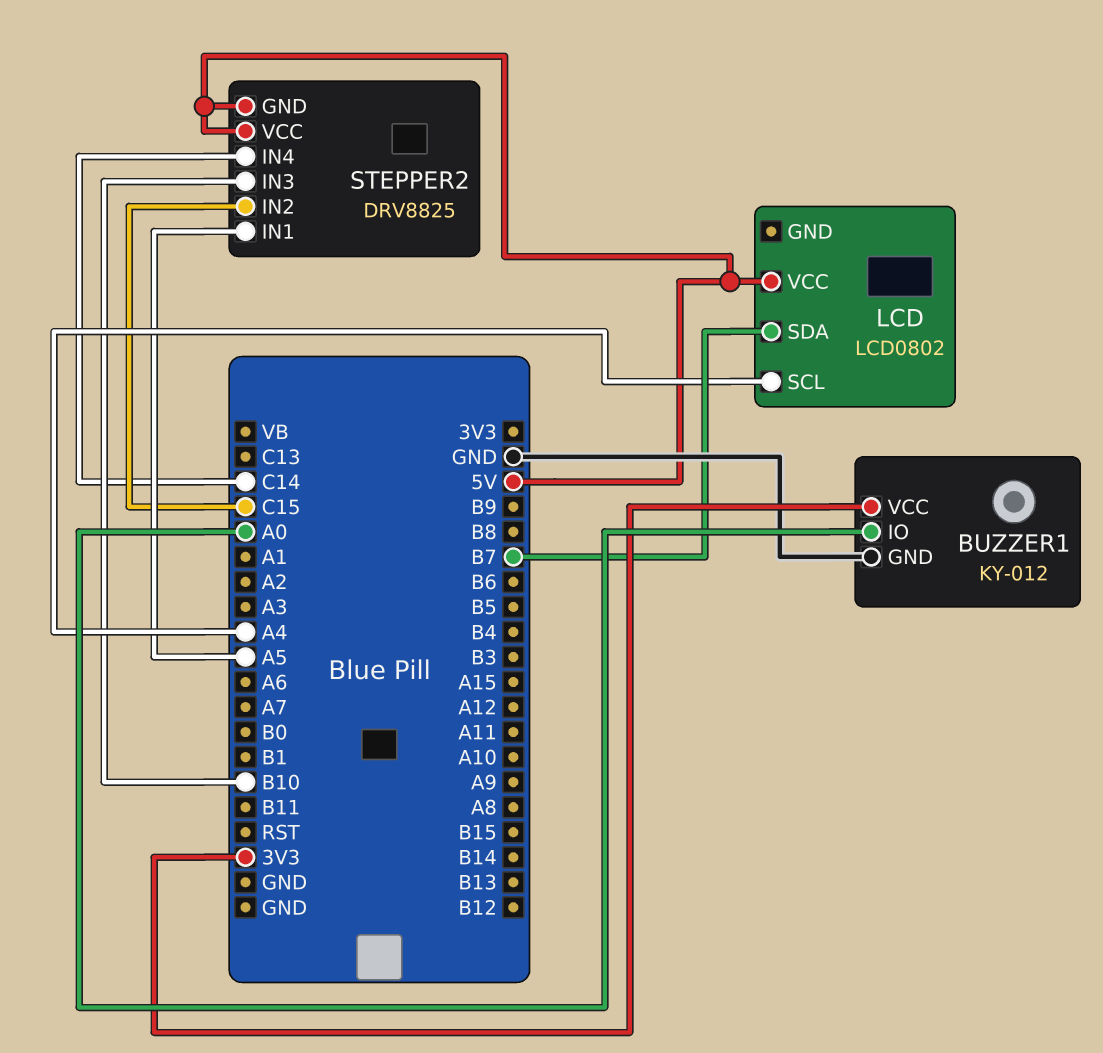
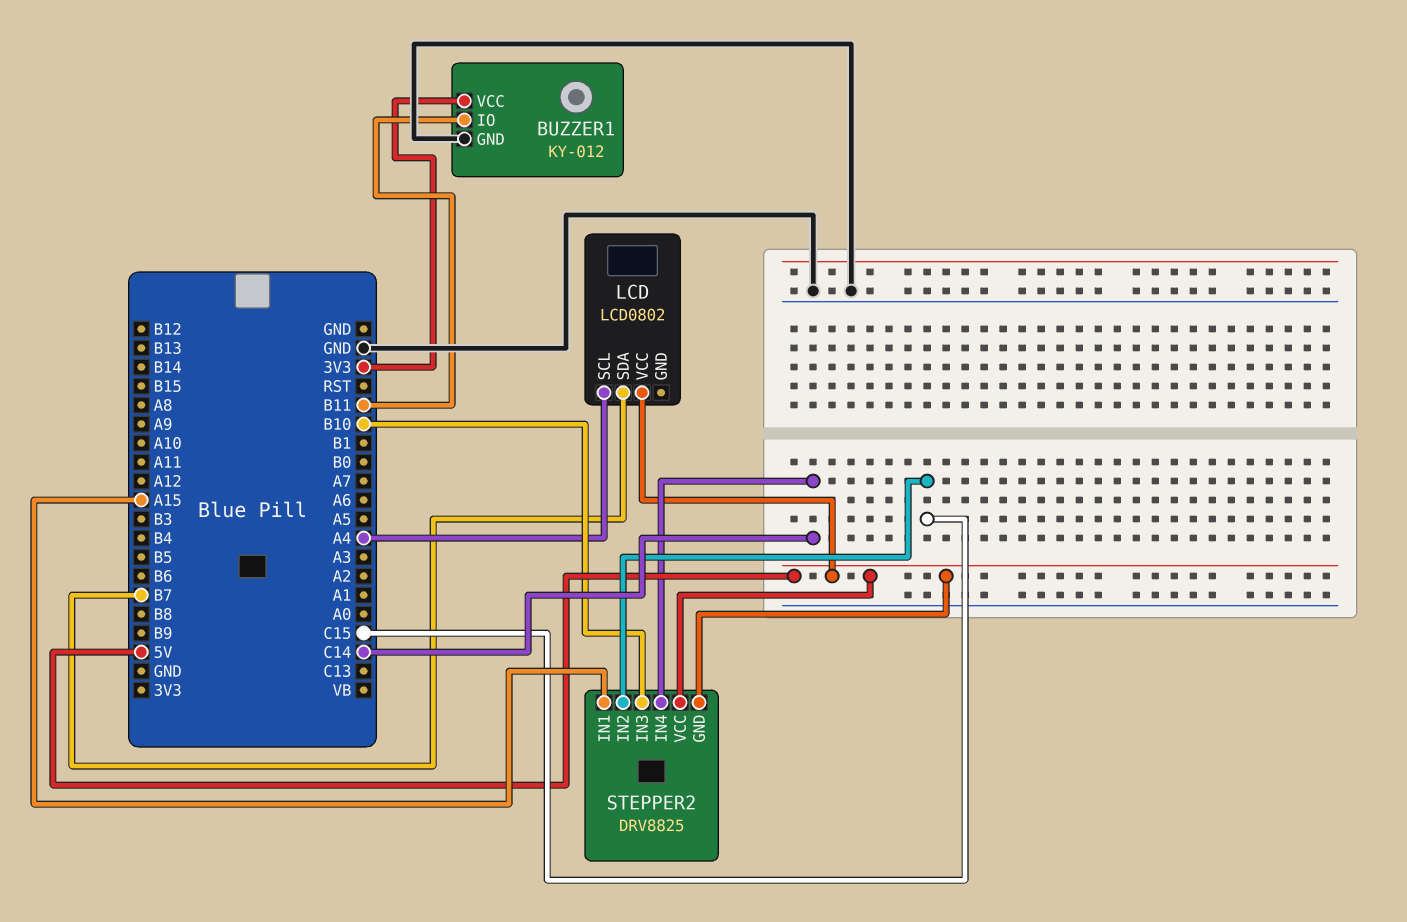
BUZZER1 pin IO: A0 -> B11
STEPPER2 pin IN1: A5 -> A15

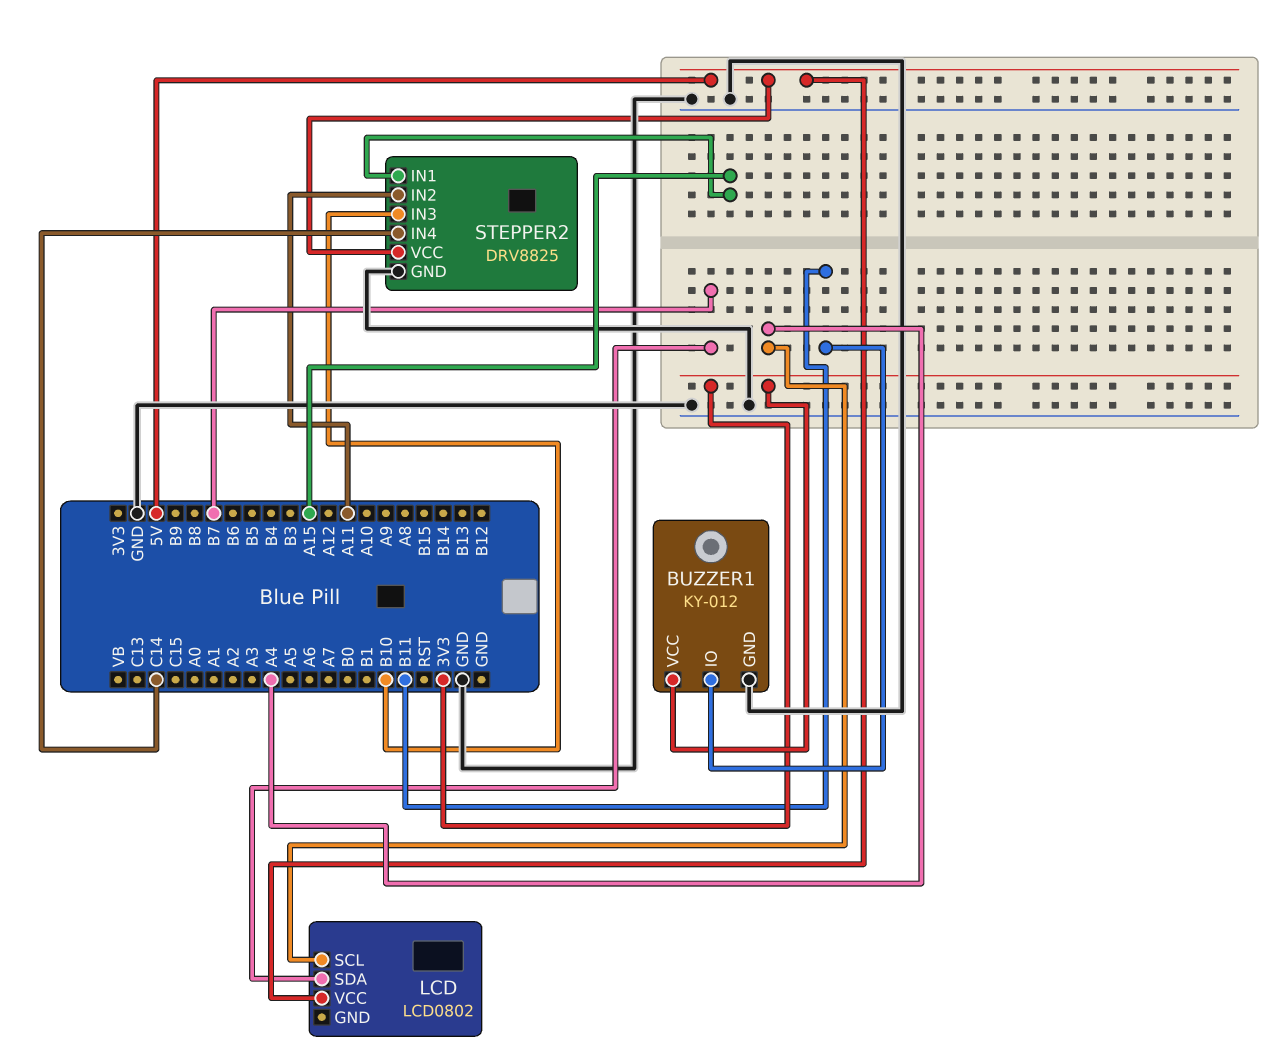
STEPPER2 pin GND: 5V -> GND
STEPPER2 pin IN2: C15 -> A11

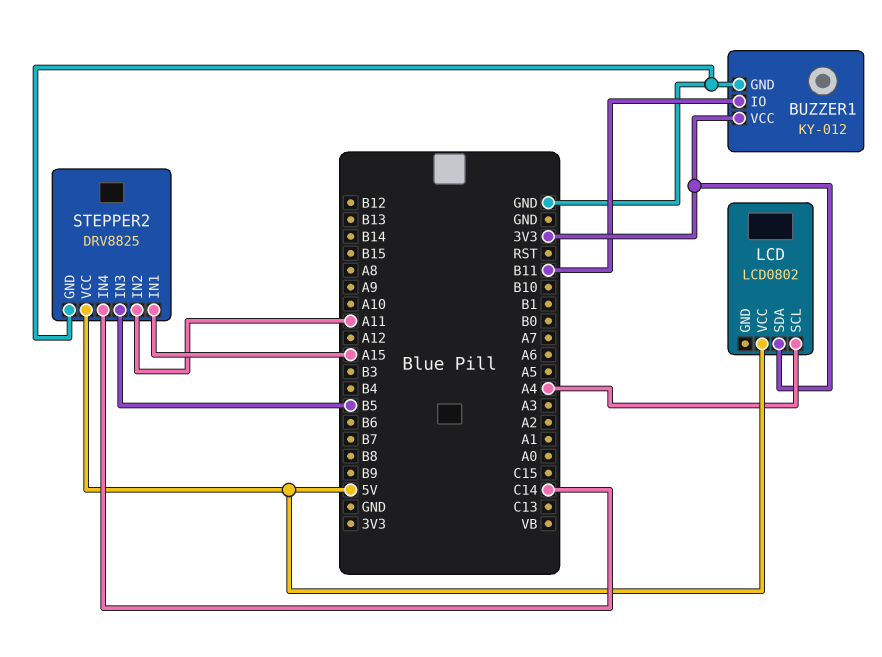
LCD pin SDA: B7 -> 3V3
STEPPER2 pin IN3: B10 -> B5

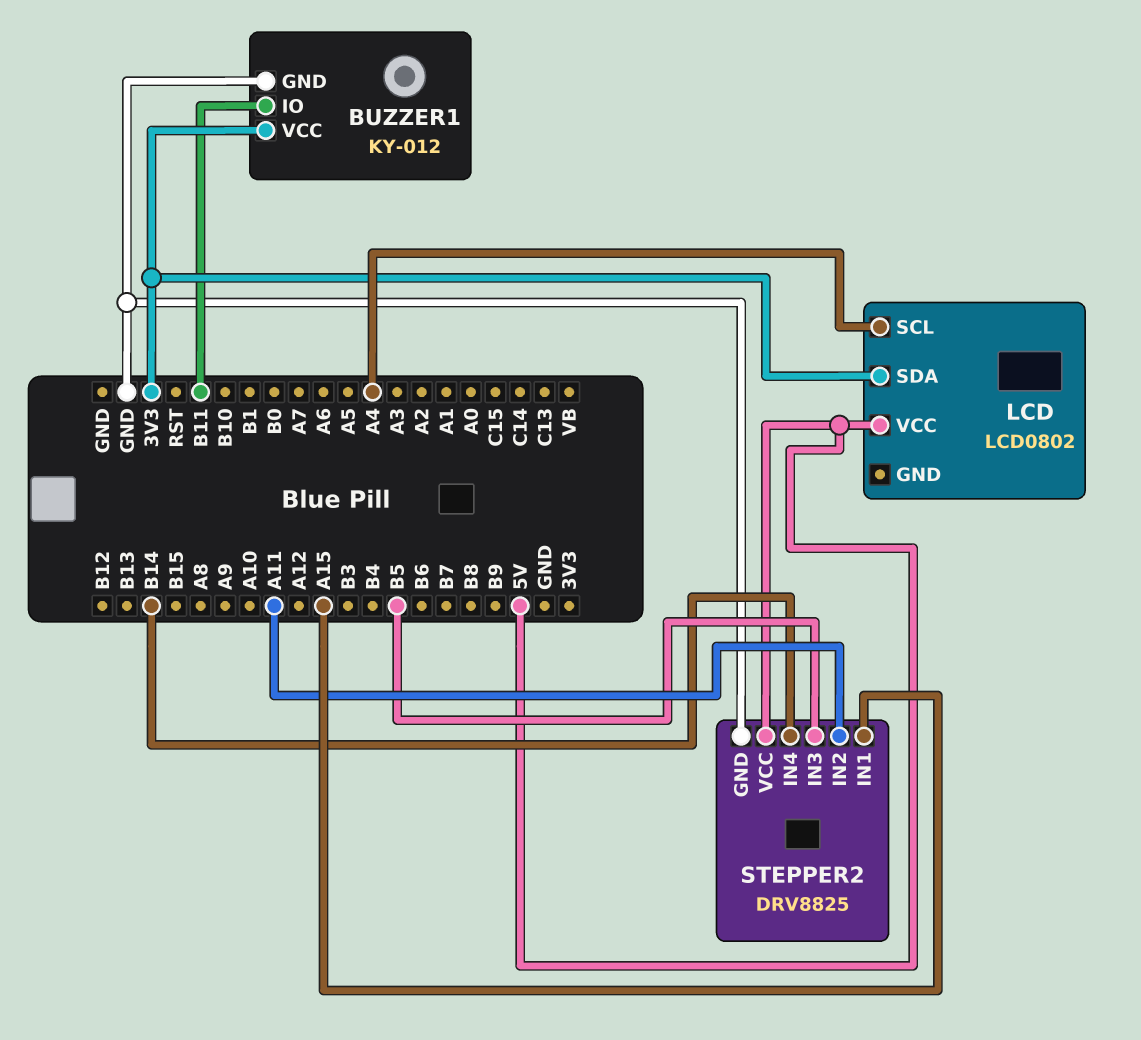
STEPPER2 pin IN4: C14 -> B14

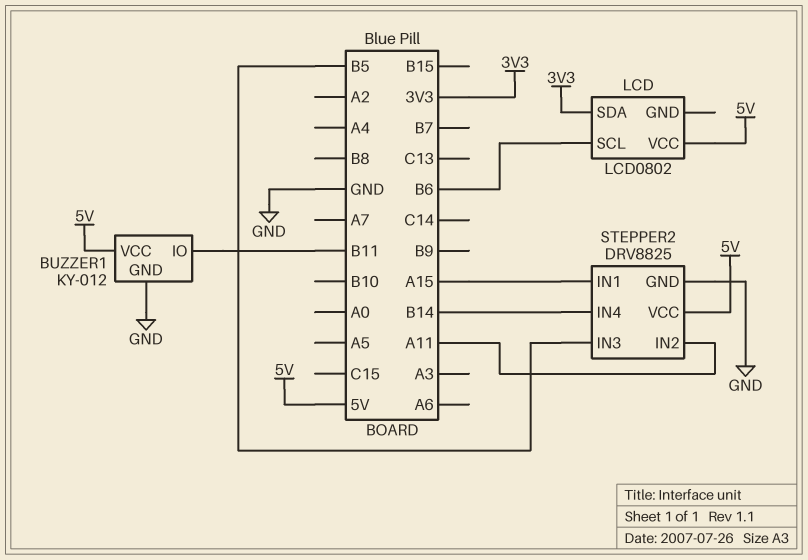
BUZZER1 pin VCC: 3V3 -> 5V
LCD pin SCL: A4 -> B6

